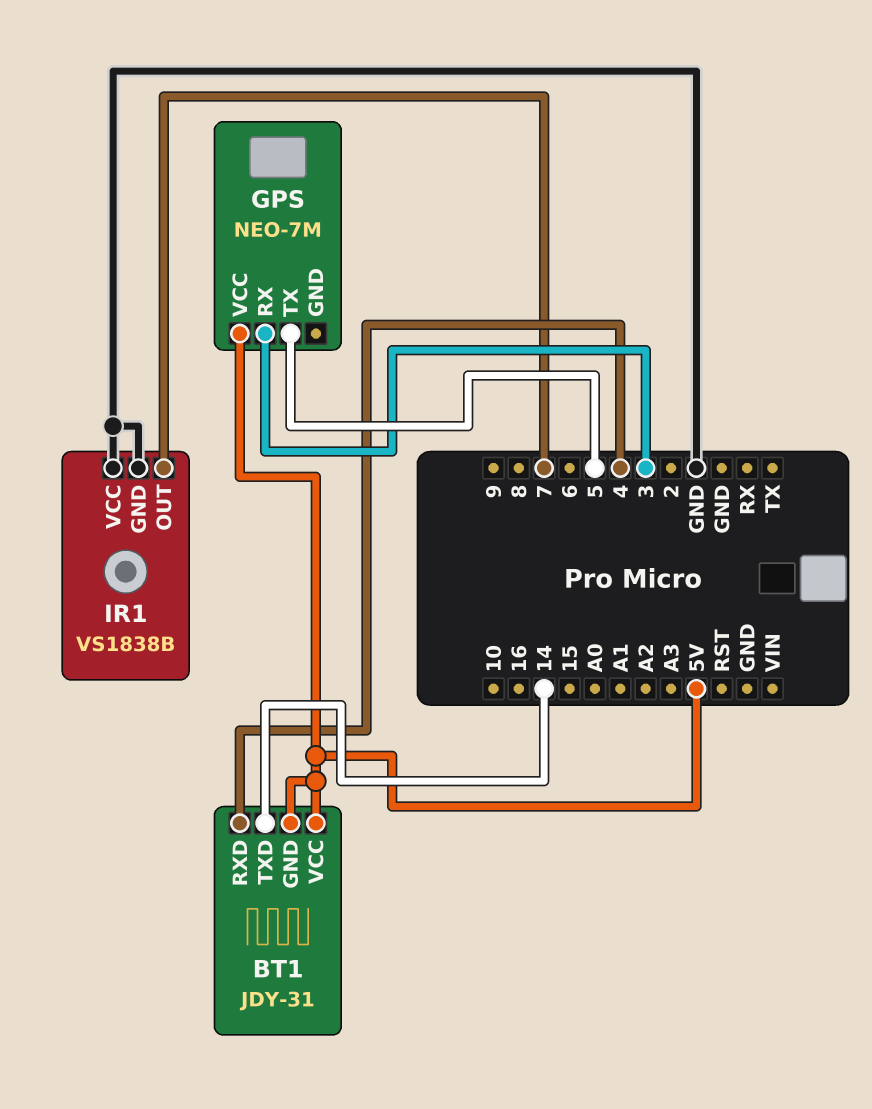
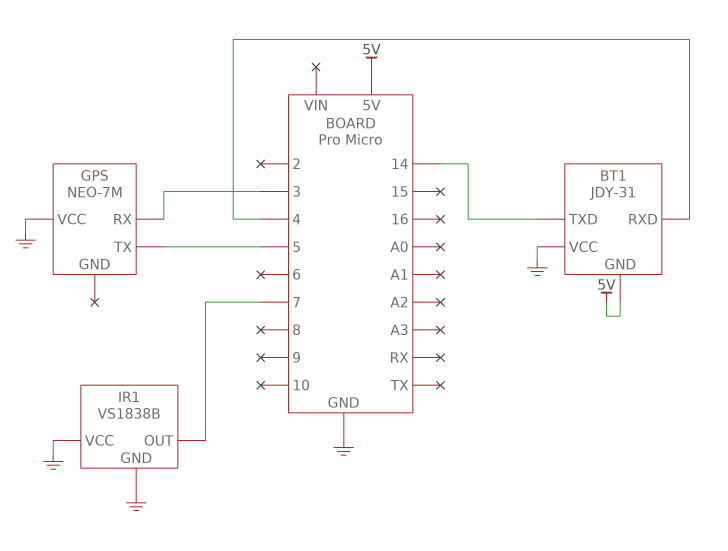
BT1 pin VCC: 5V -> GND
GPS pin VCC: 5V -> GND

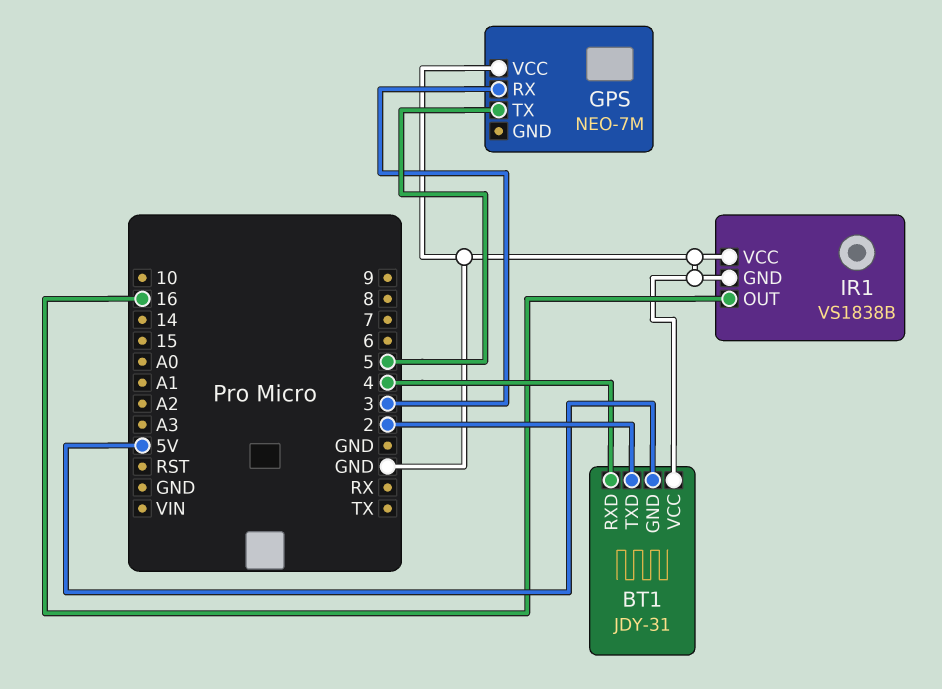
BT1 pin TXD: 14 -> 2
IR1 pin OUT: 7 -> 16

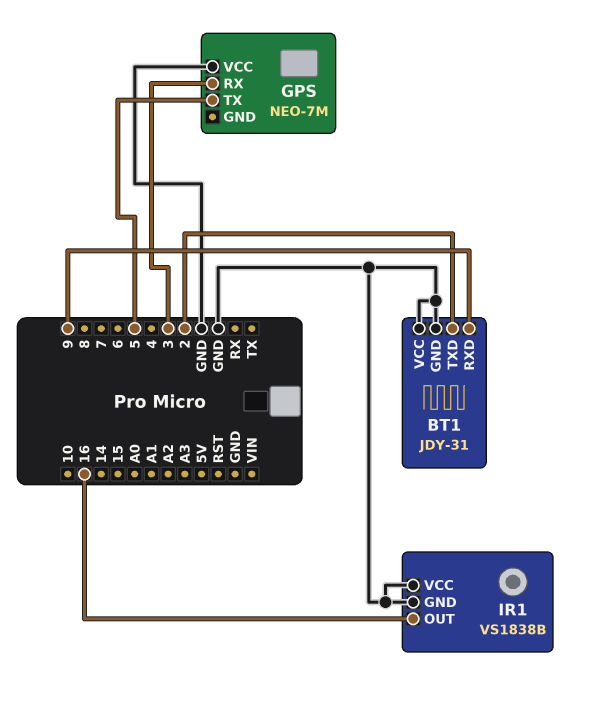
BT1 pin GND: 5V -> GND
BT1 pin RXD: 4 -> 9

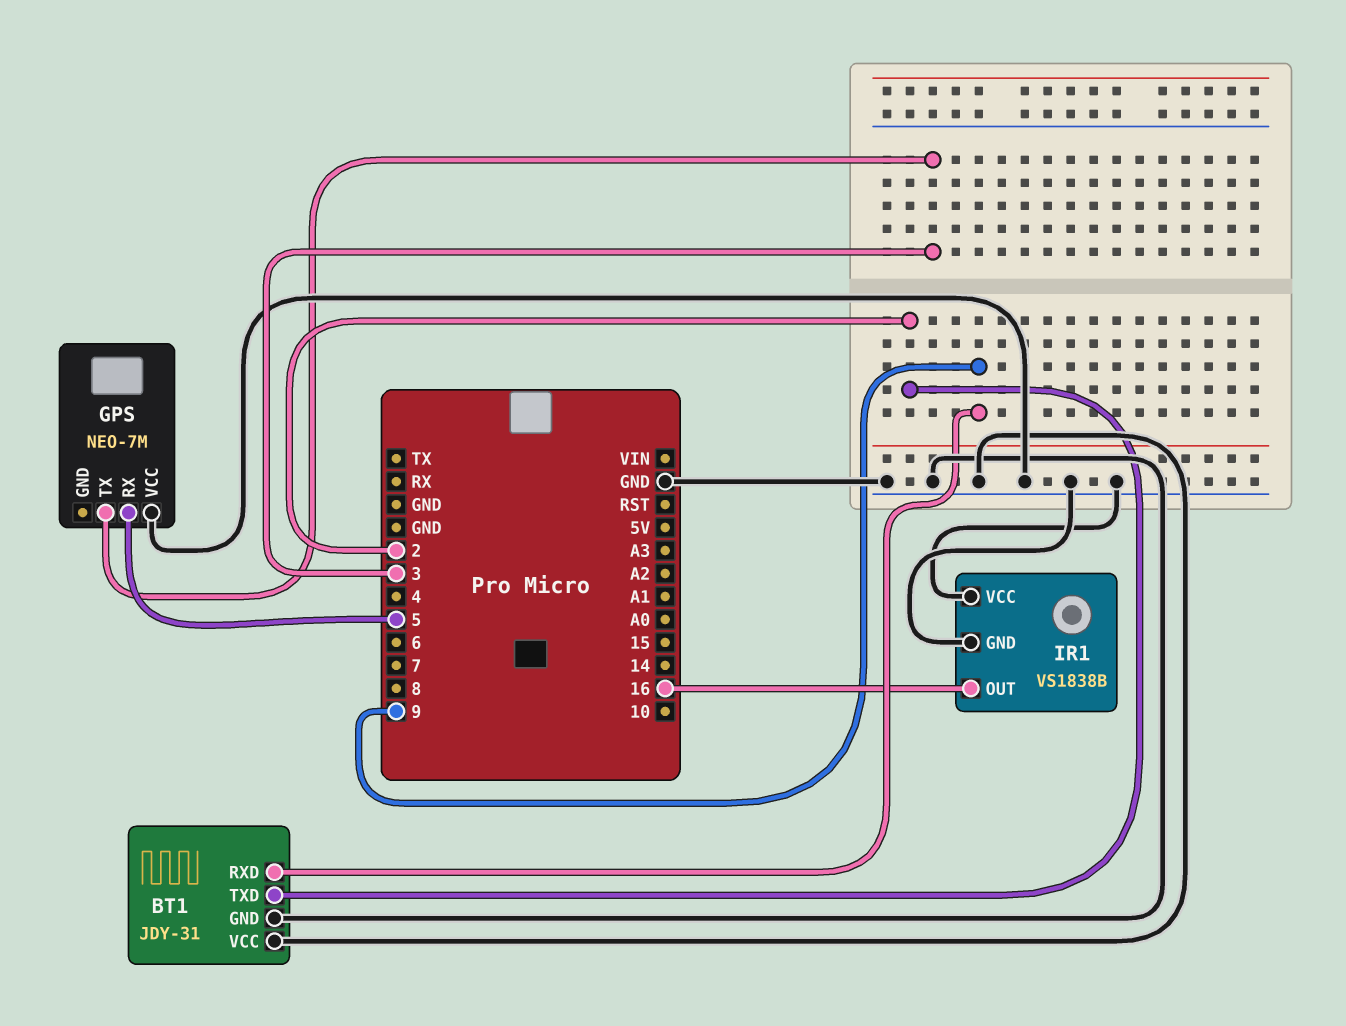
GPS pin RX: 3 -> 5
GPS pin TX: 5 -> 3

